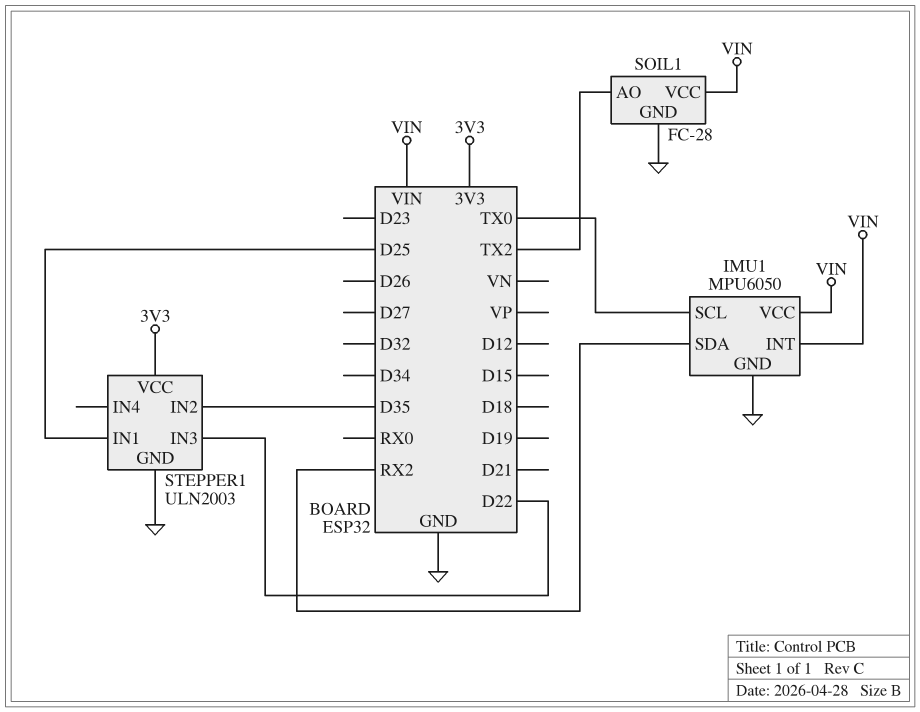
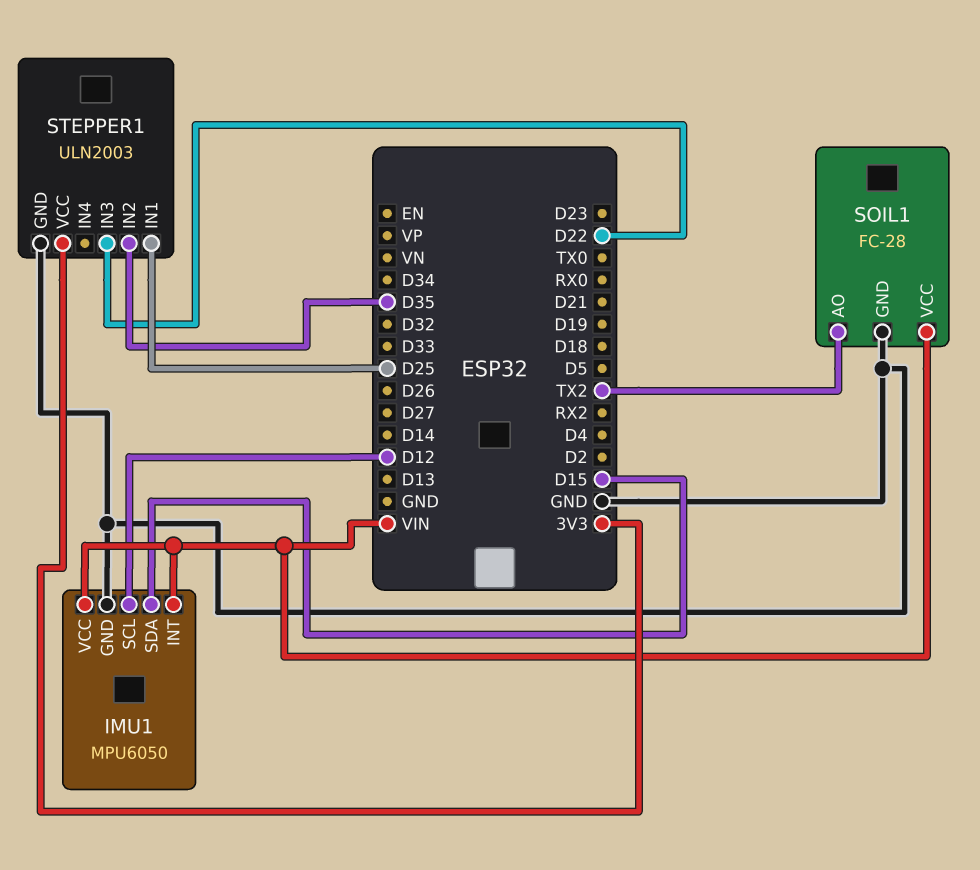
IMU1 pin SCL: TX0 -> D12
IMU1 pin SDA: RX2 -> D15

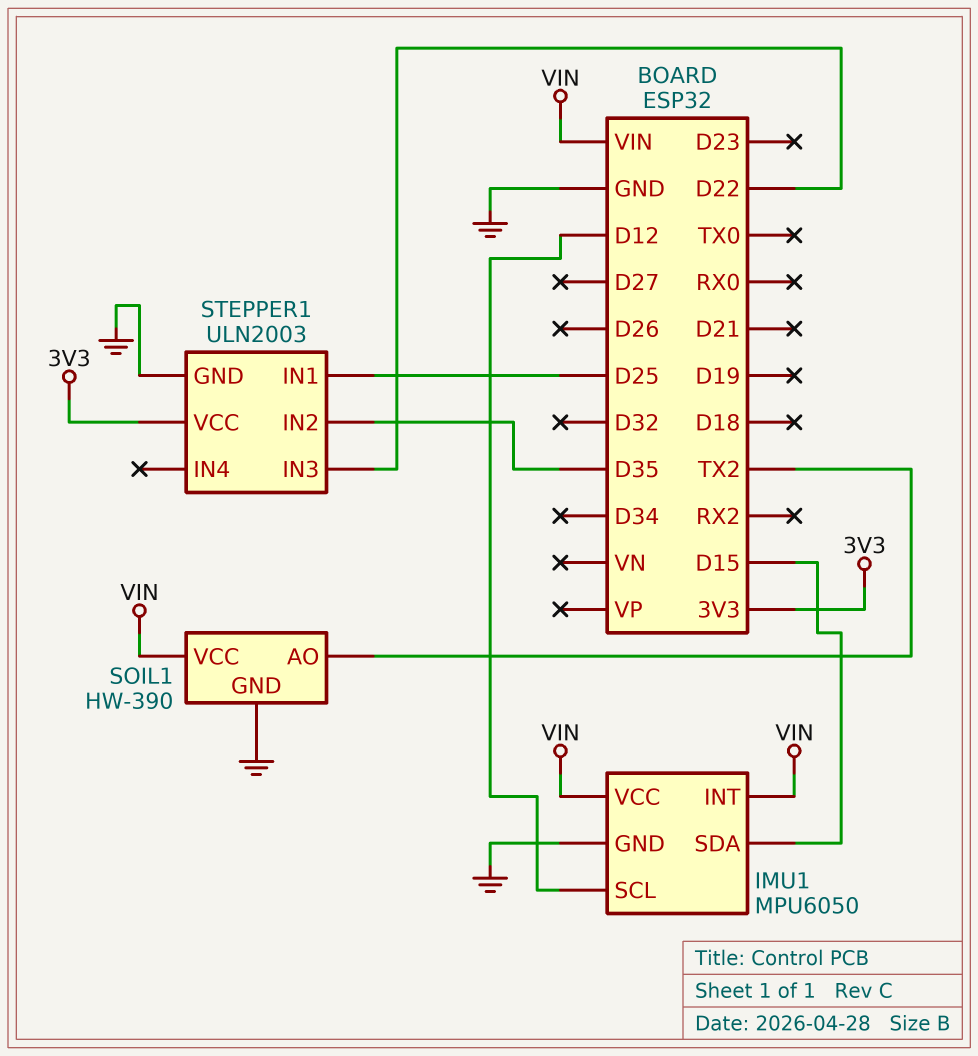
SOIL1: FC-28 -> HW-390

